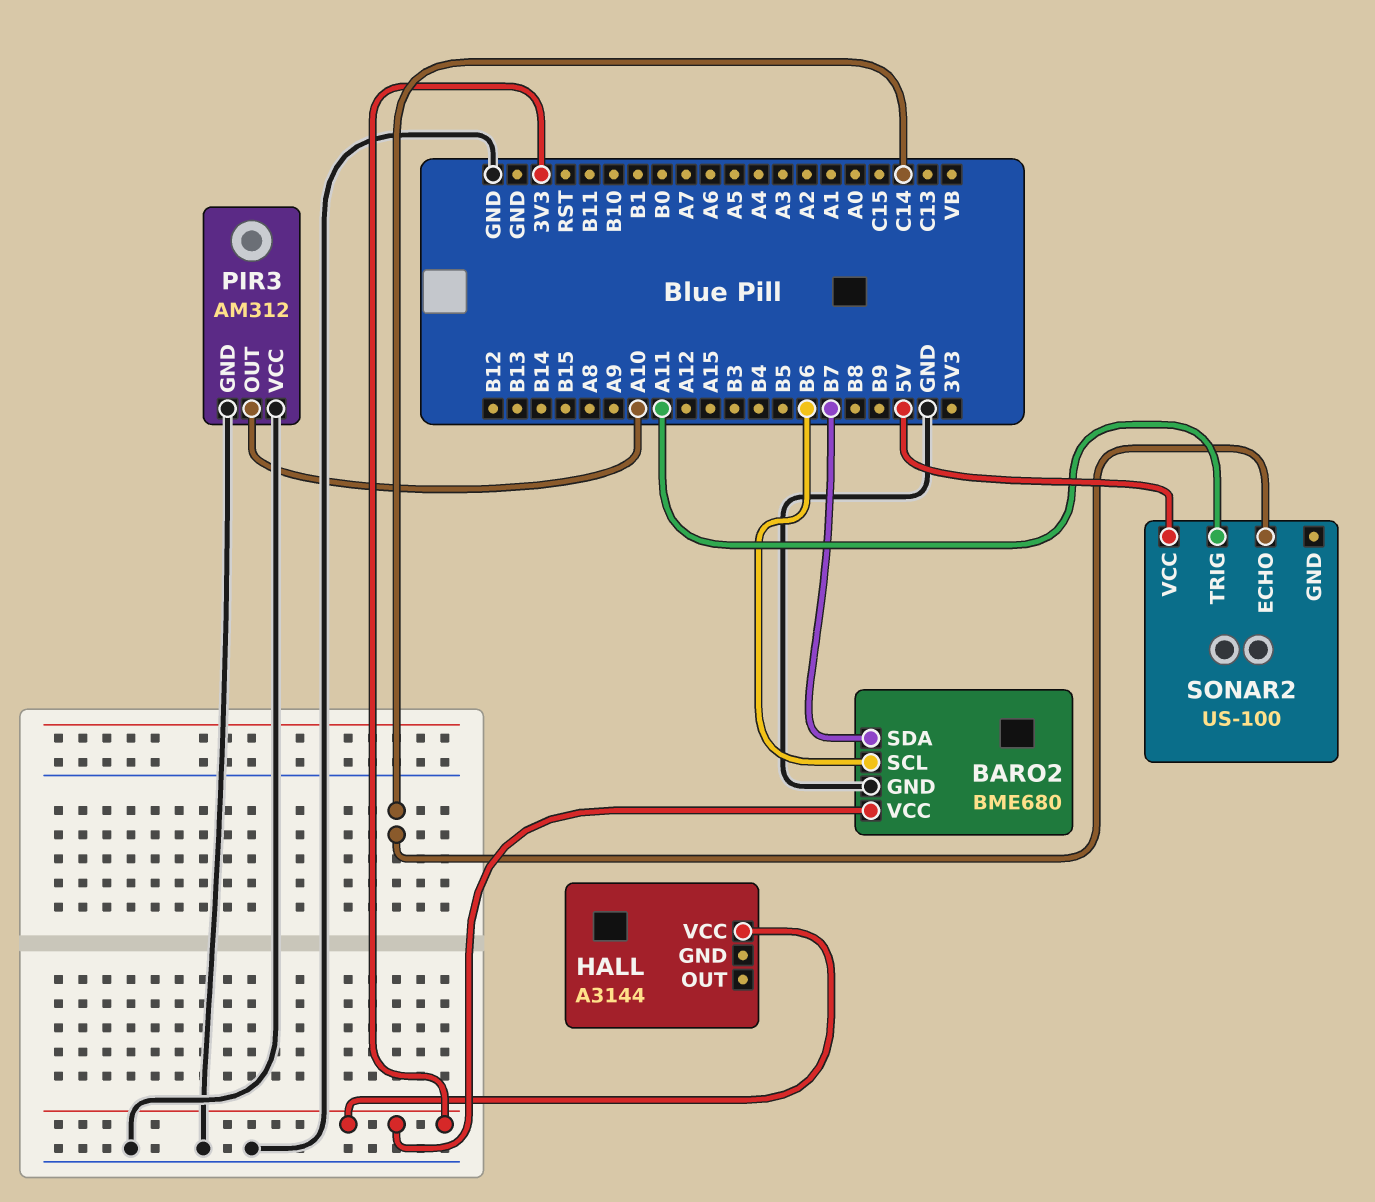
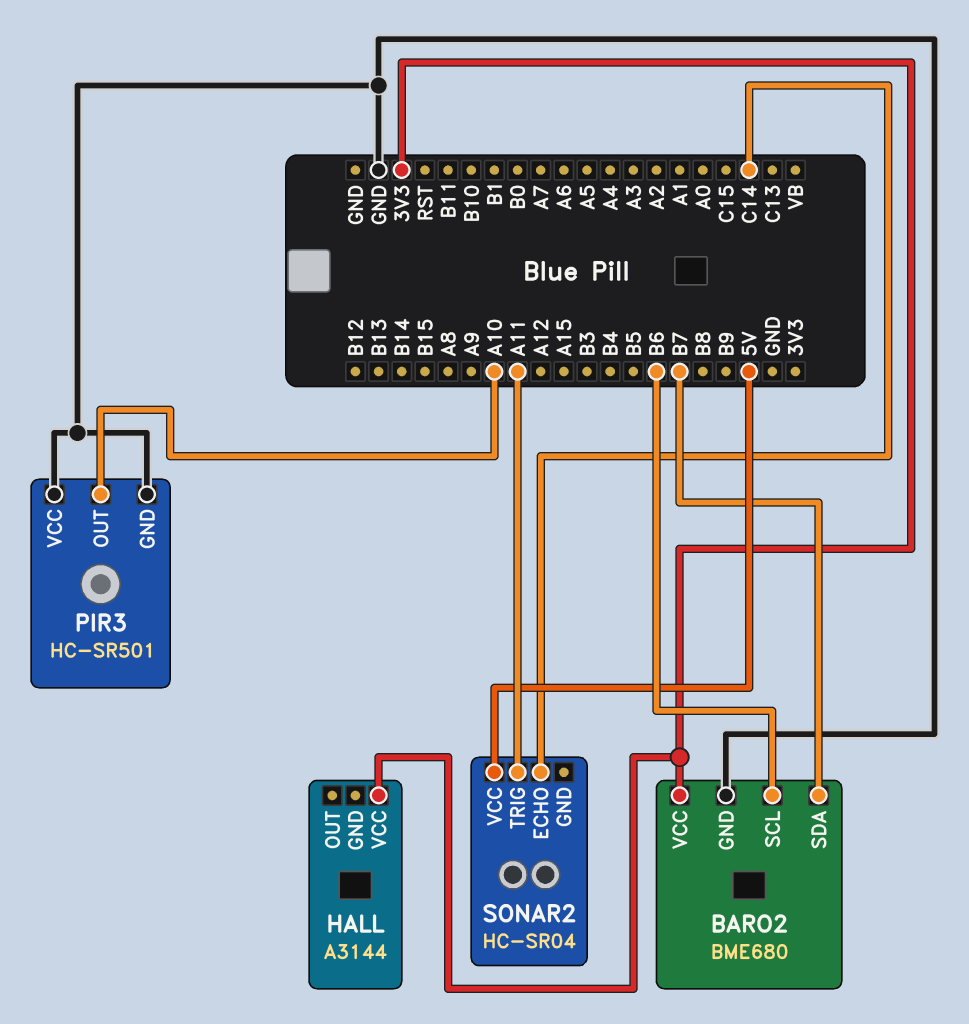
PIR3: AM312 -> HC-SR501
SONAR2: US-100 -> HC-SR04

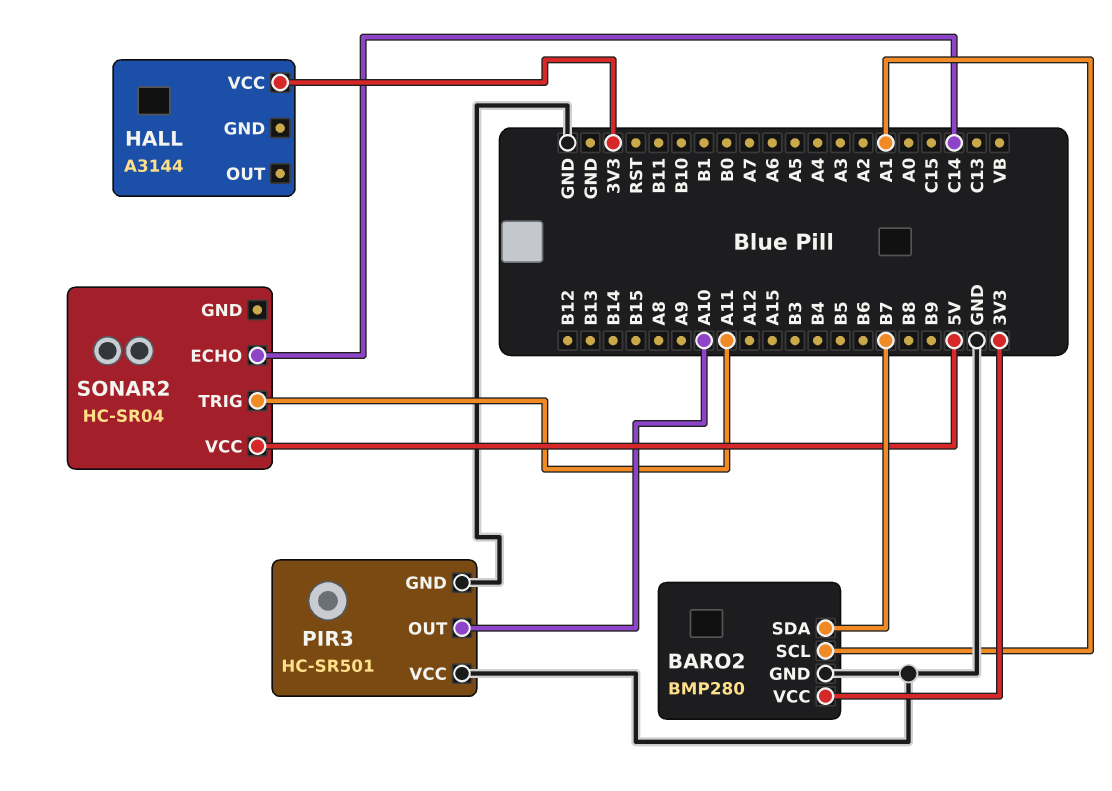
BARO2: BME680 -> BMP280
BARO2 pin SCL: B6 -> A1

